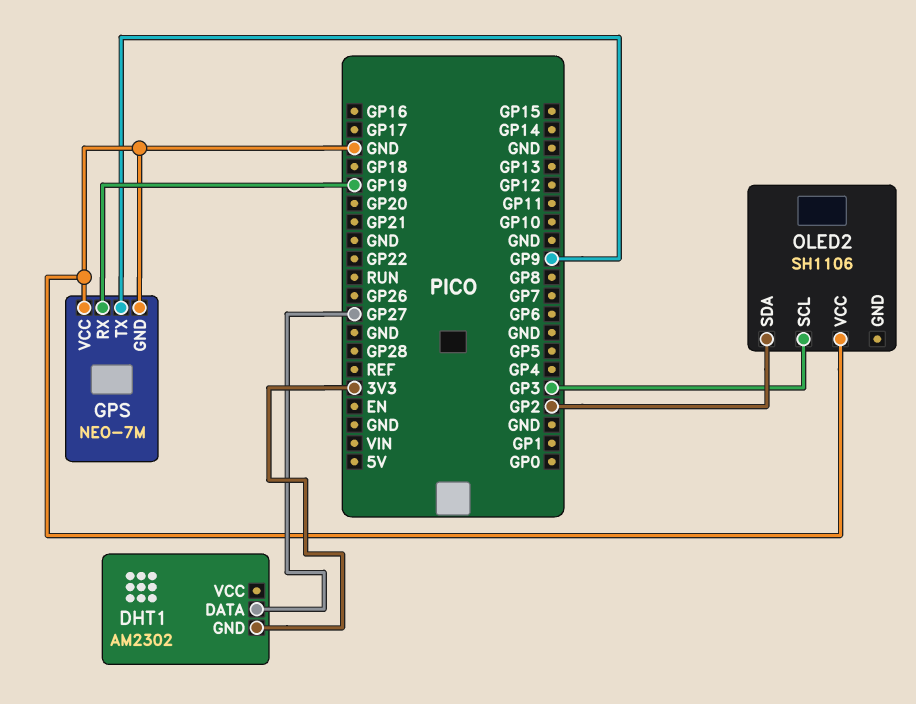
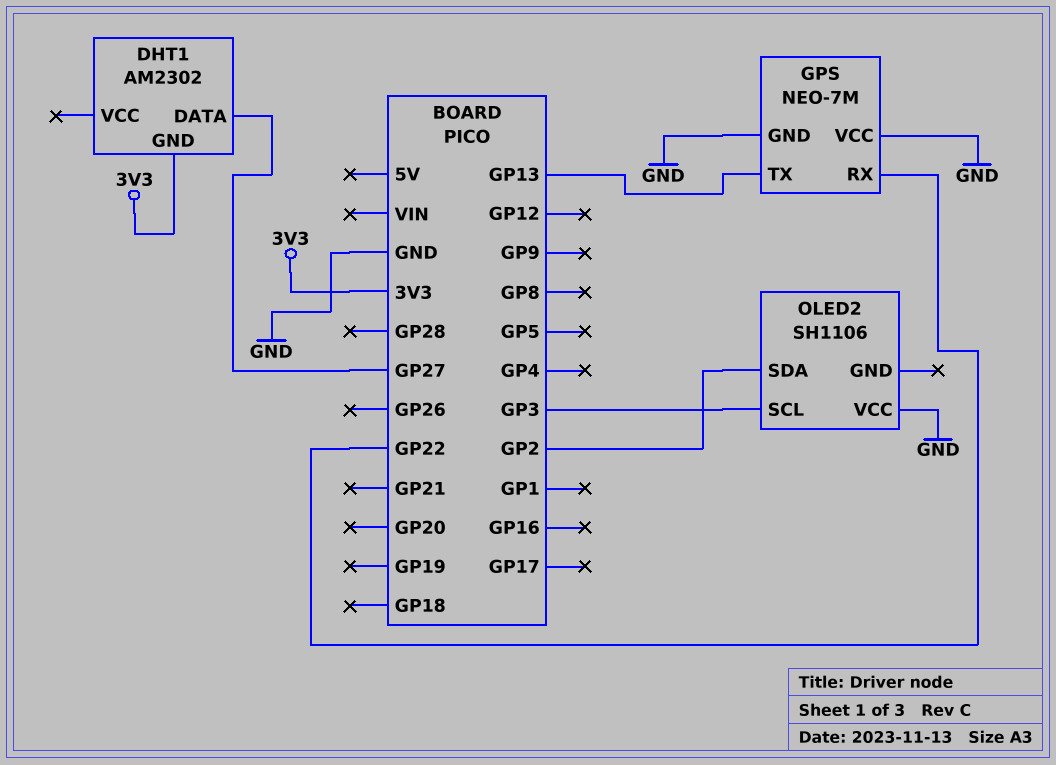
GPS pin RX: GP19 -> GP22
GPS pin TX: GP9 -> GP13

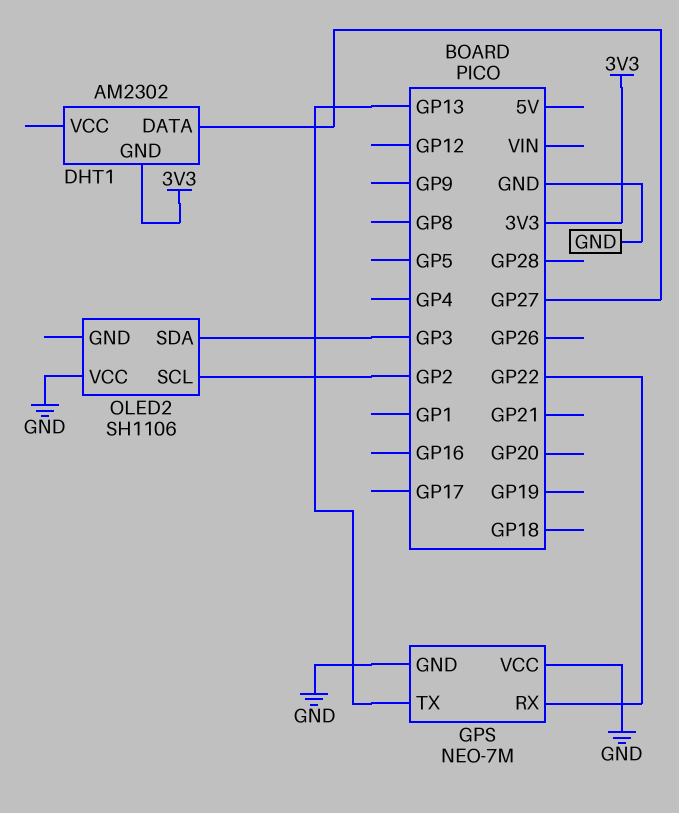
OLED2 pin SCL: GP3 -> GP2
OLED2 pin SDA: GP2 -> GP3

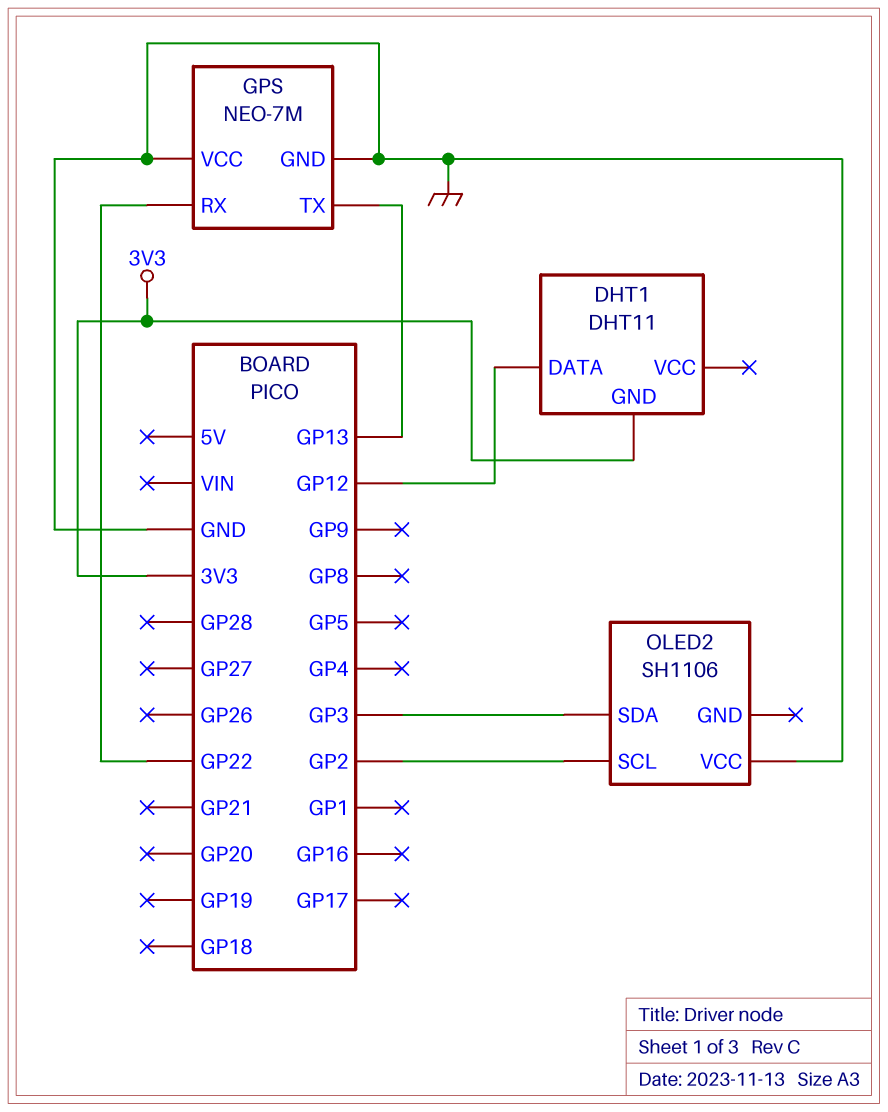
DHT1: AM2302 -> DHT11
DHT1 pin DATA: GP27 -> GP12

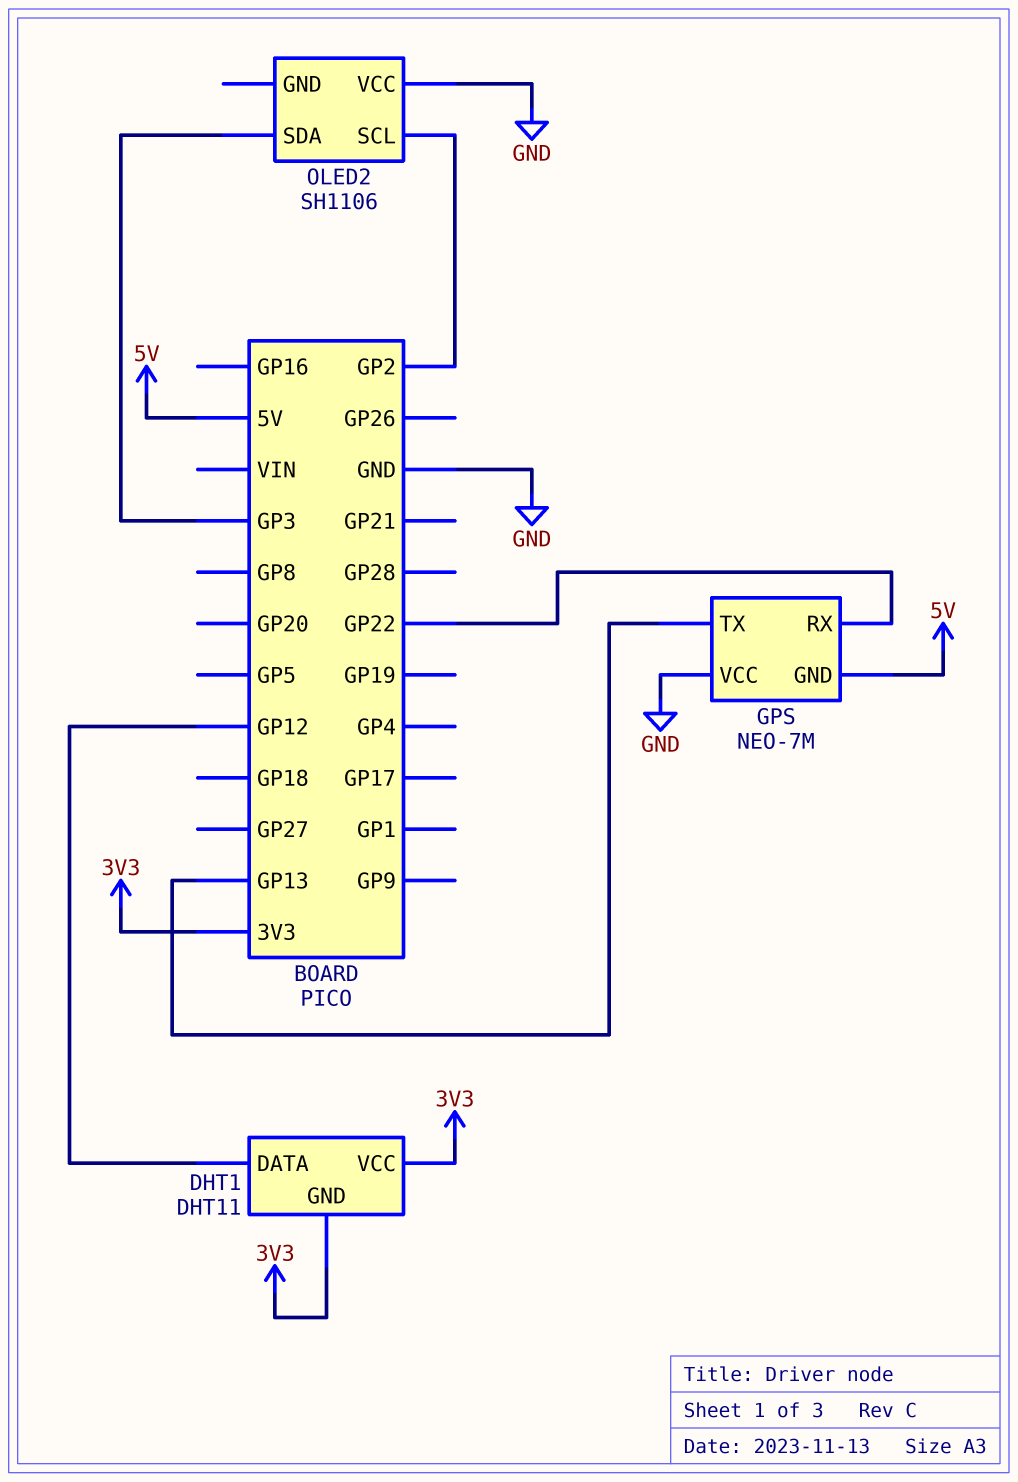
DHT1 pin VCC: none -> 3V3
GPS pin GND: GND -> 5V

